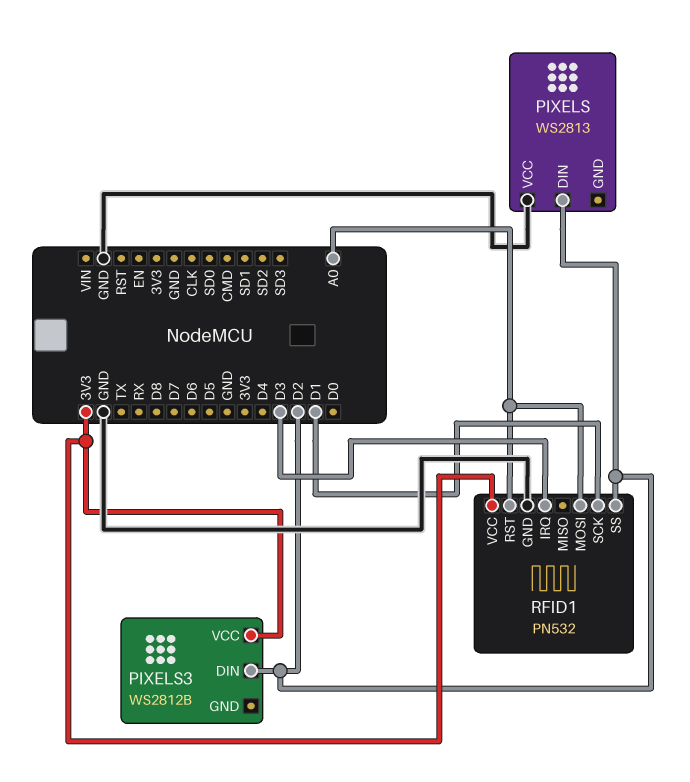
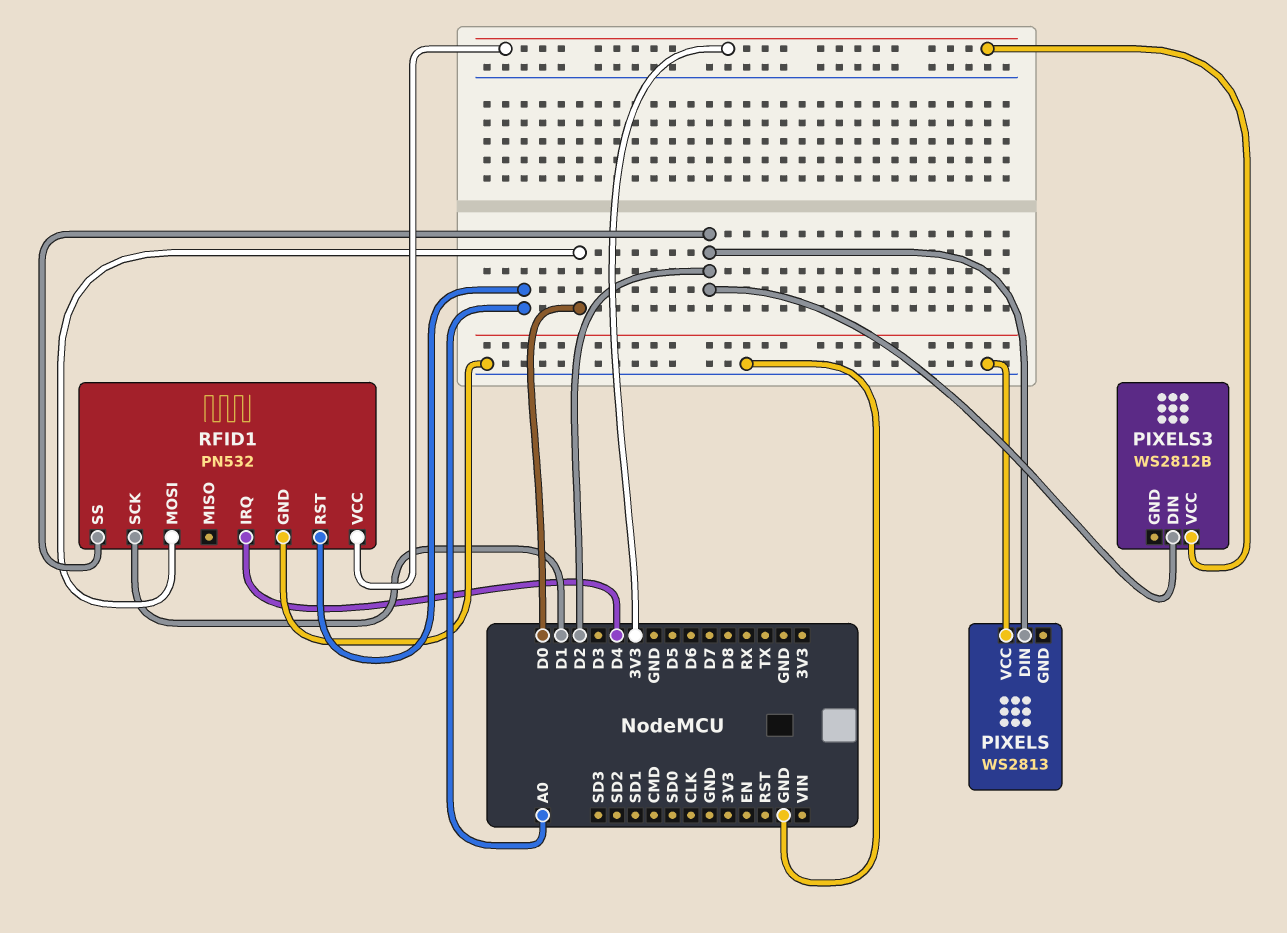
RFID1 pin IRQ: D3 -> D4
RFID1 pin MOSI: A0 -> D0

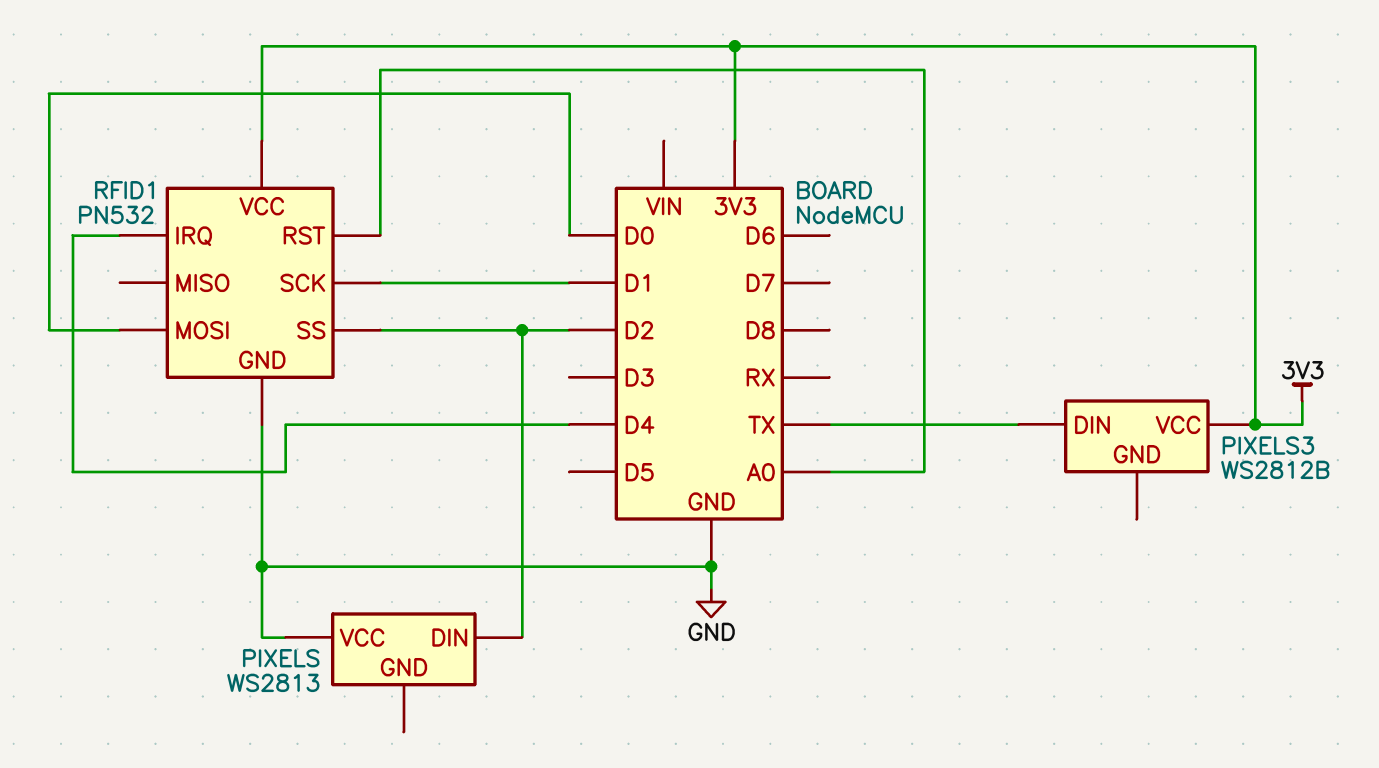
PIXELS3 pin DIN: D2 -> TX

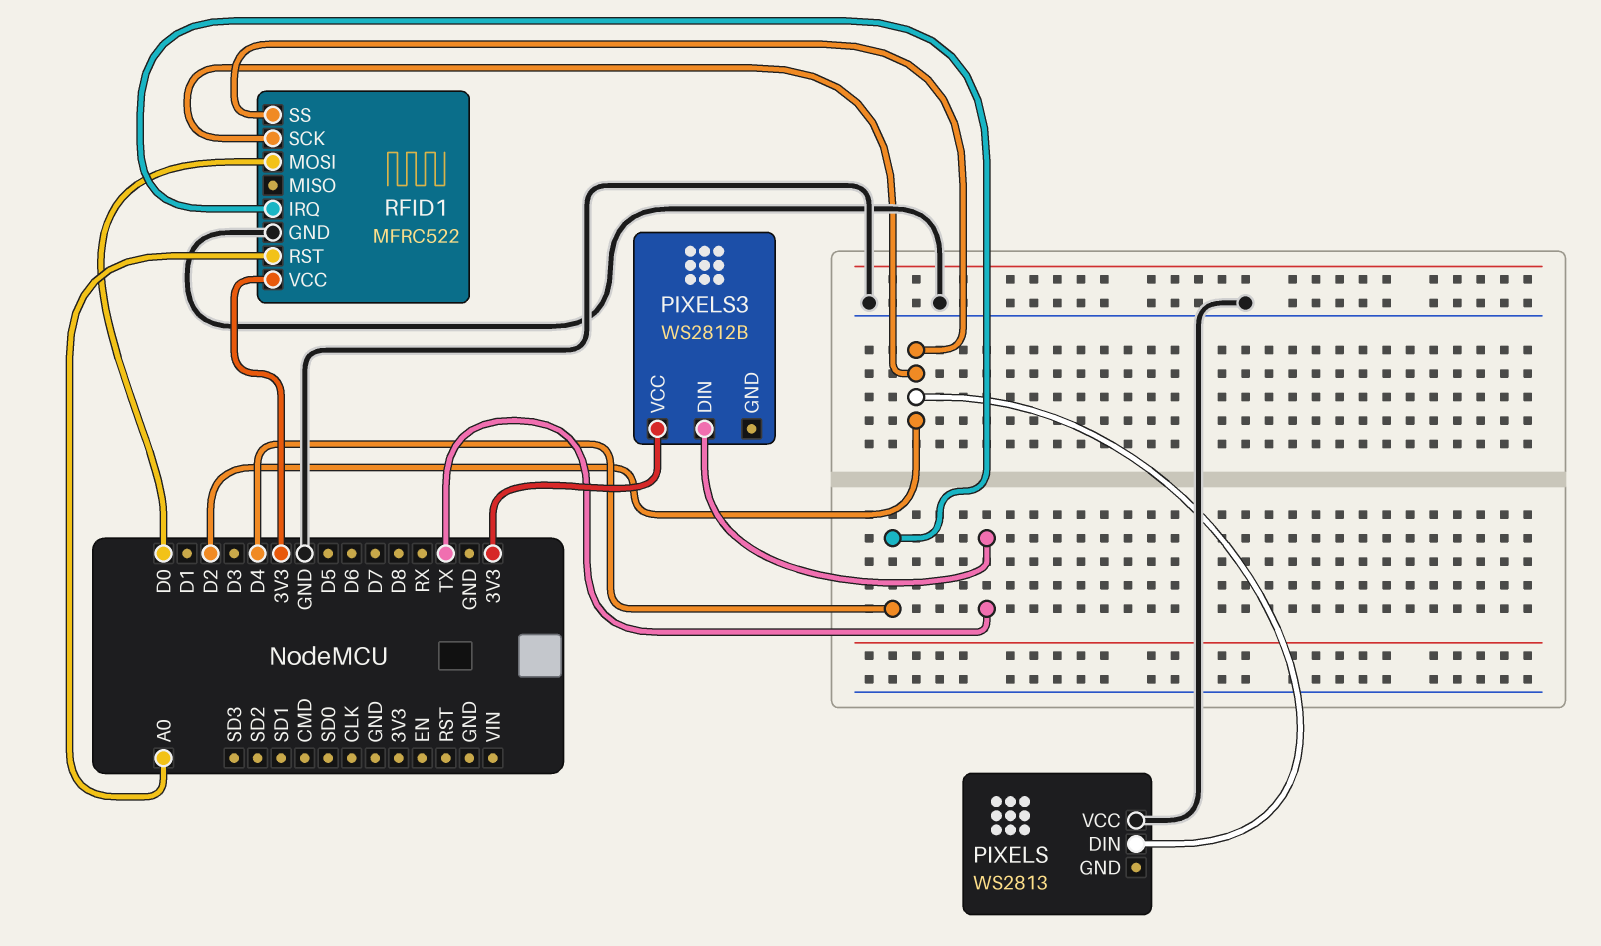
RFID1: PN532 -> MFRC522
RFID1 pin SCK: D1 -> D2

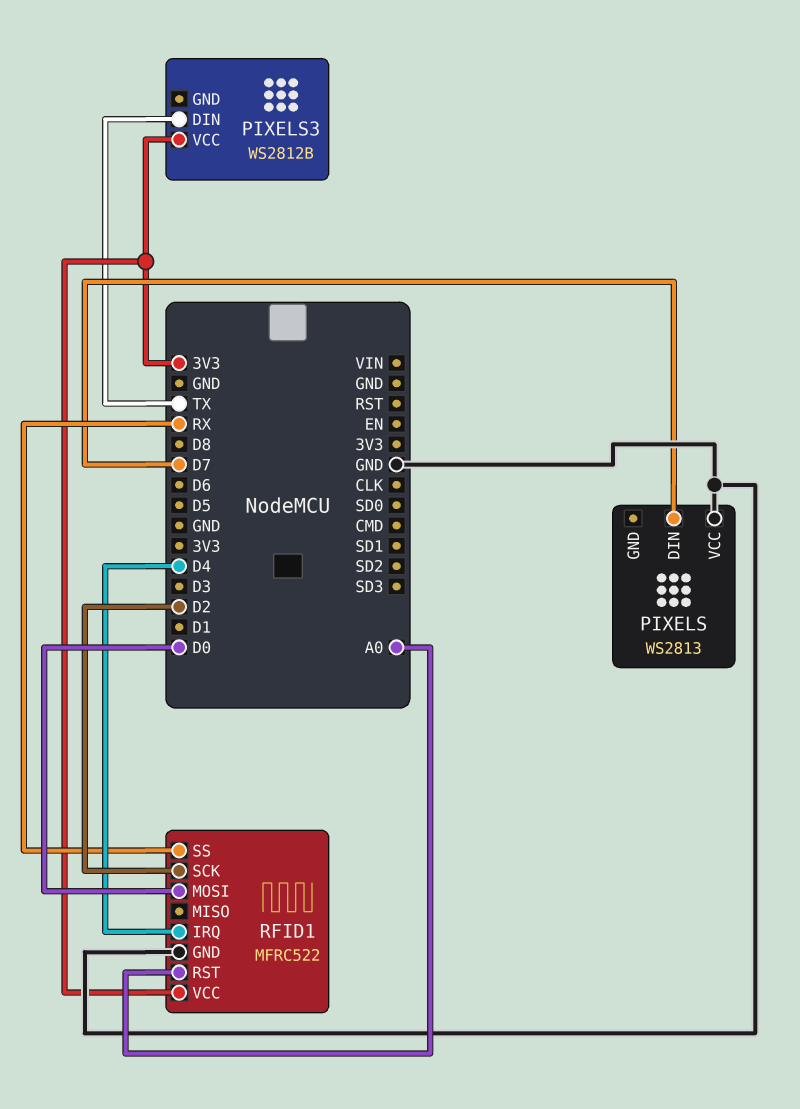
PIXELS pin DIN: D2 -> D7
RFID1 pin SS: D2 -> RX

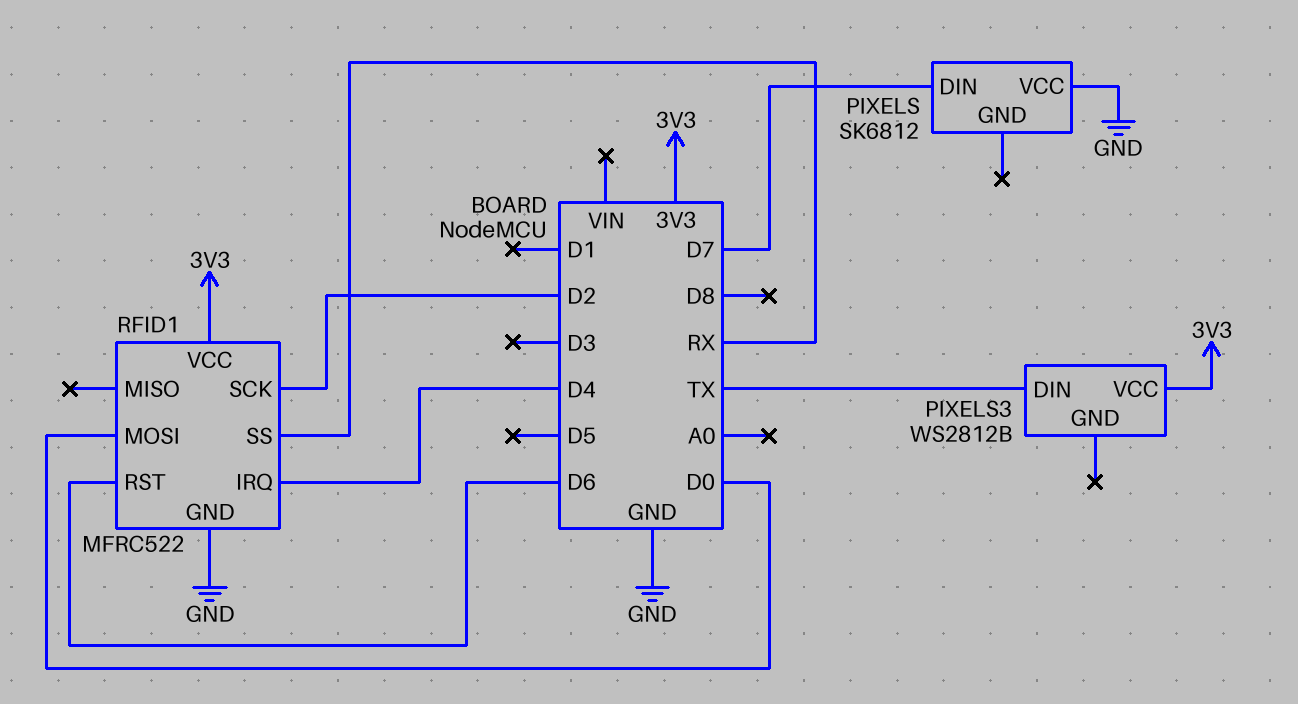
PIXELS: WS2813 -> SK6812
RFID1 pin RST: A0 -> D6

